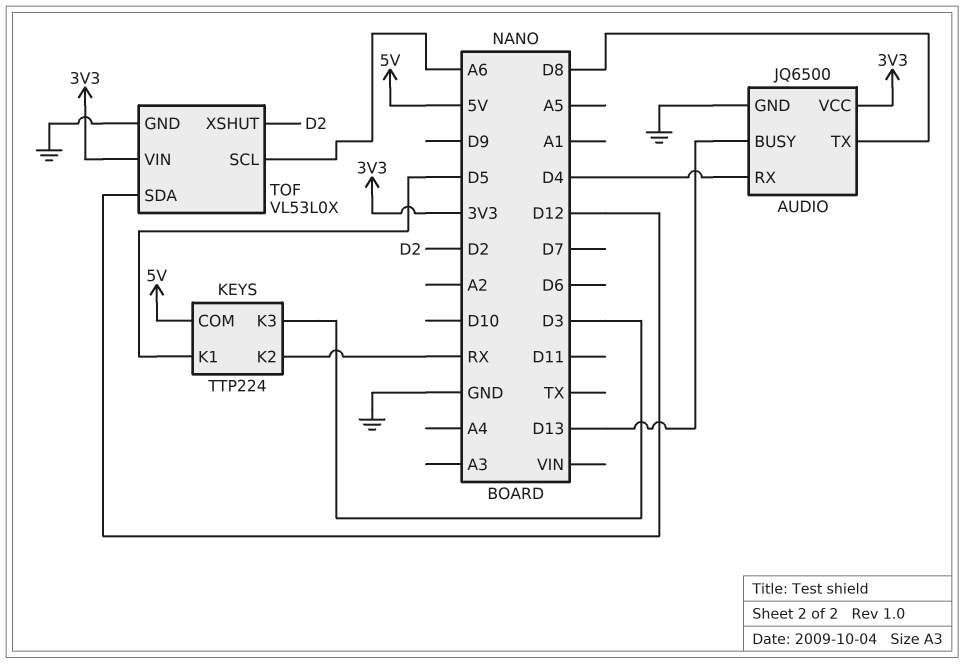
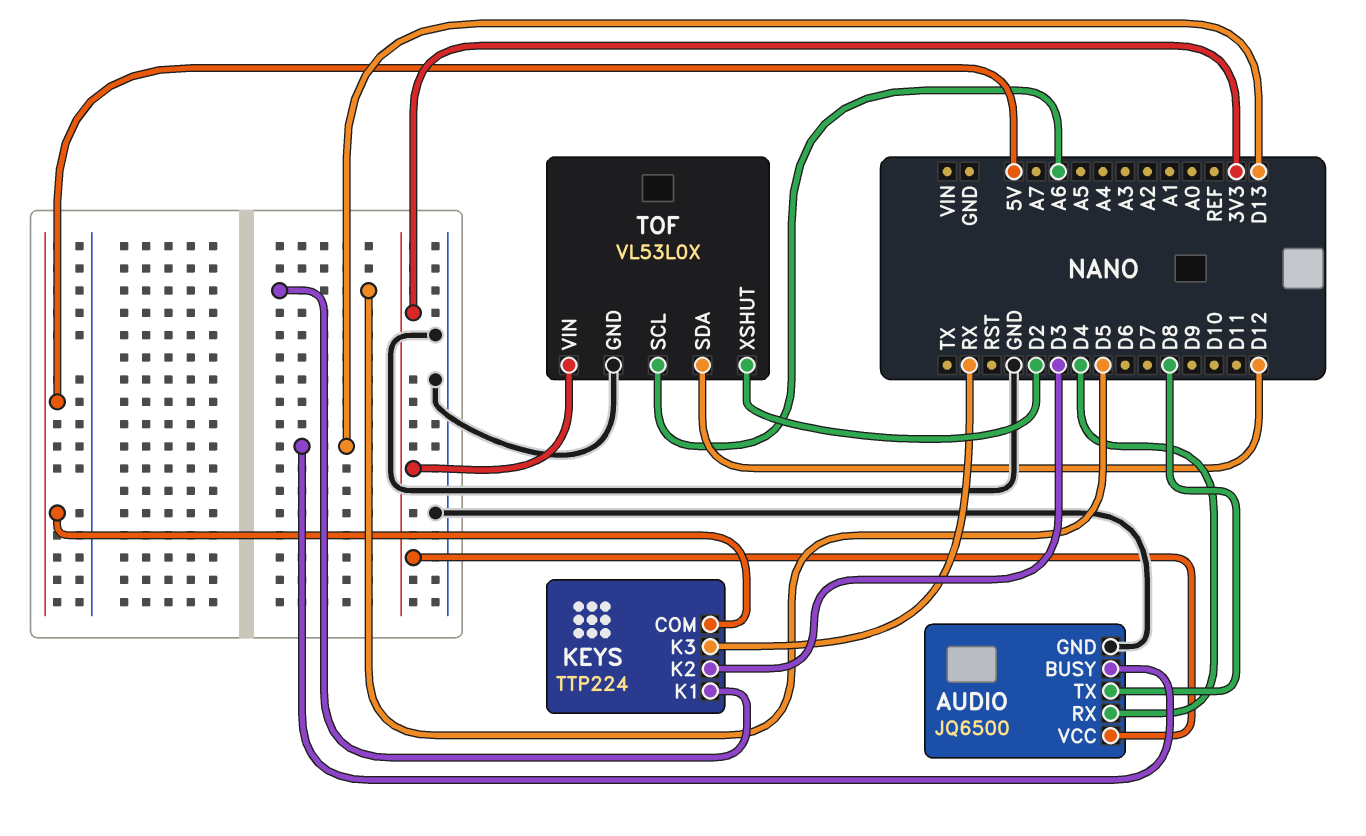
KEYS pin K2: RX -> D3
KEYS pin K3: D3 -> RX

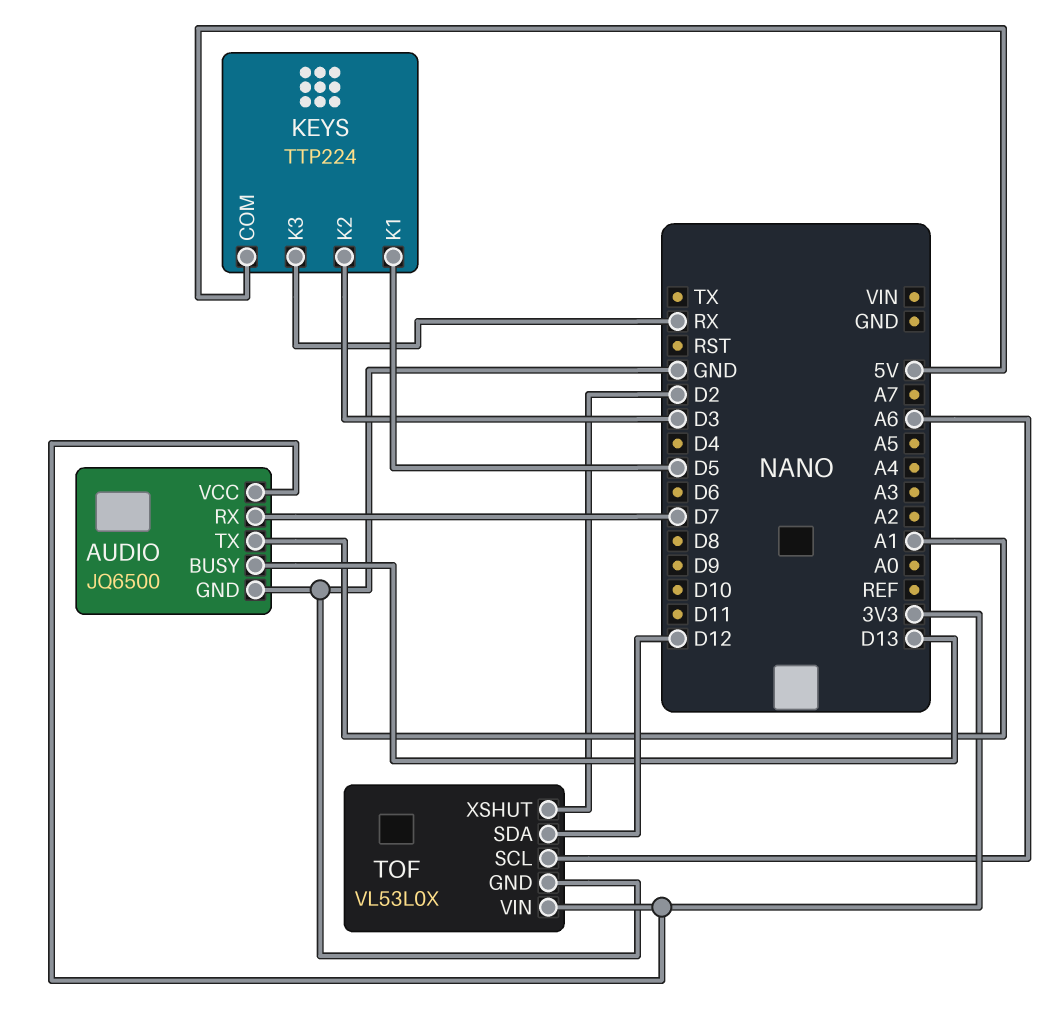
AUDIO pin RX: D4 -> D7
AUDIO pin TX: D8 -> A1

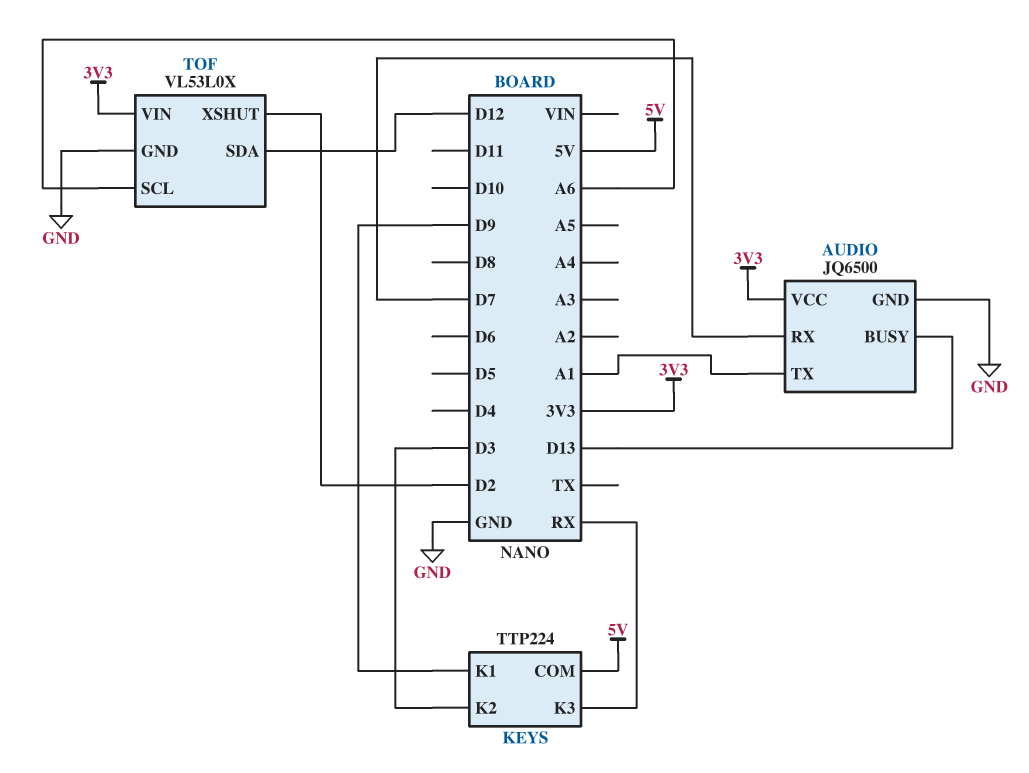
KEYS pin K1: D5 -> D9

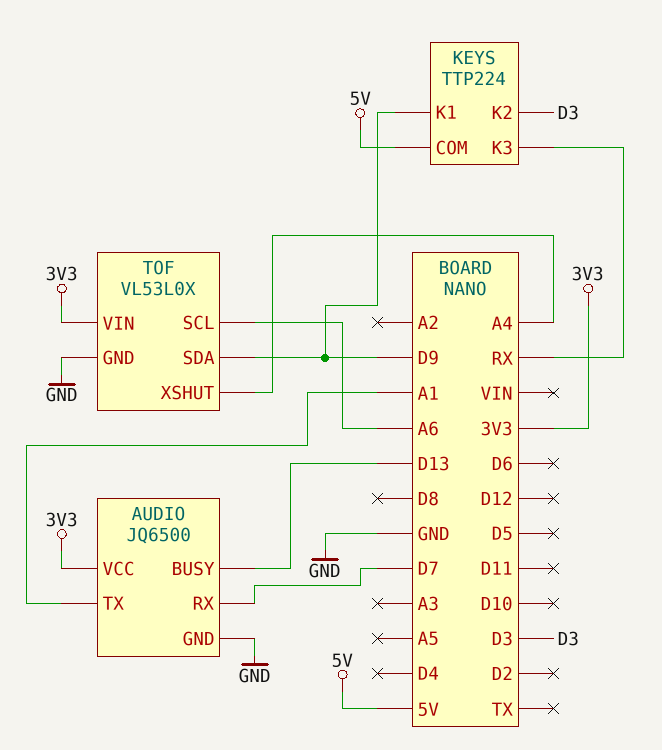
TOF pin SDA: D12 -> D9
TOF pin XSHUT: D2 -> A4

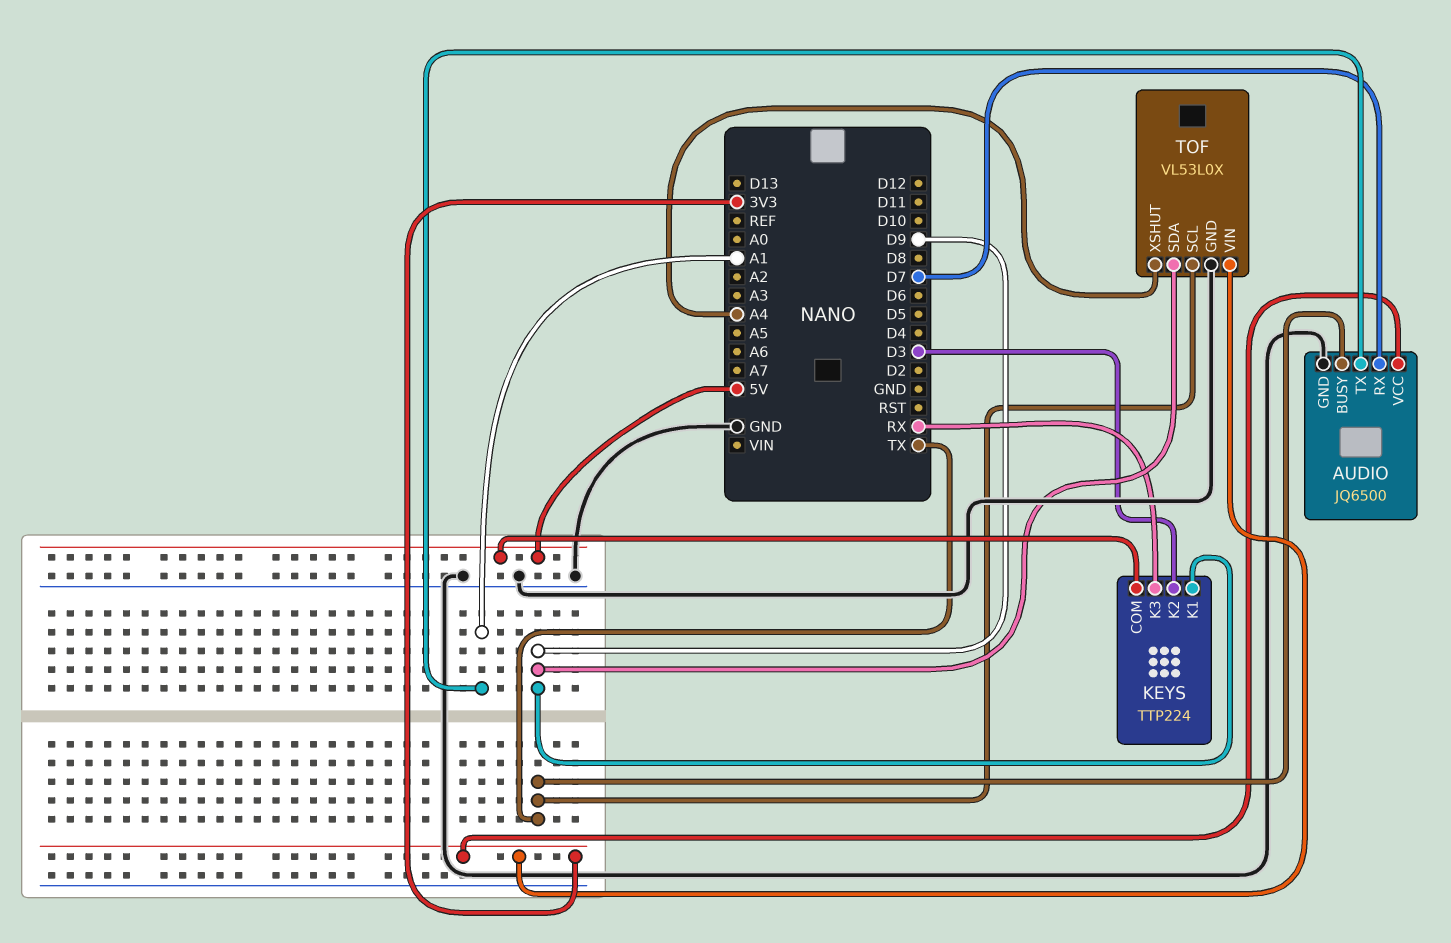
AUDIO pin BUSY: D13 -> TX
TOF pin SCL: A6 -> TX

